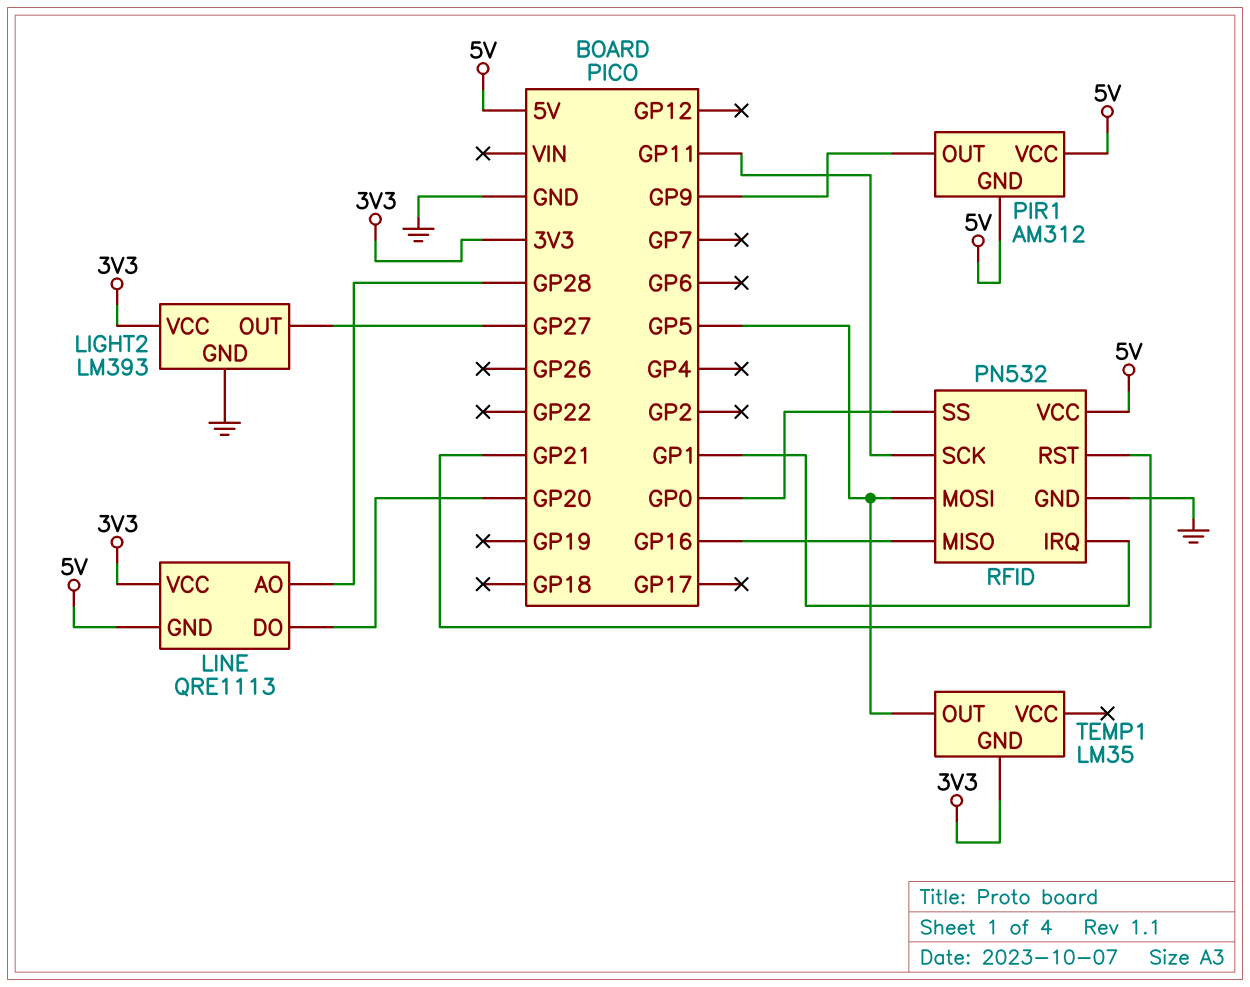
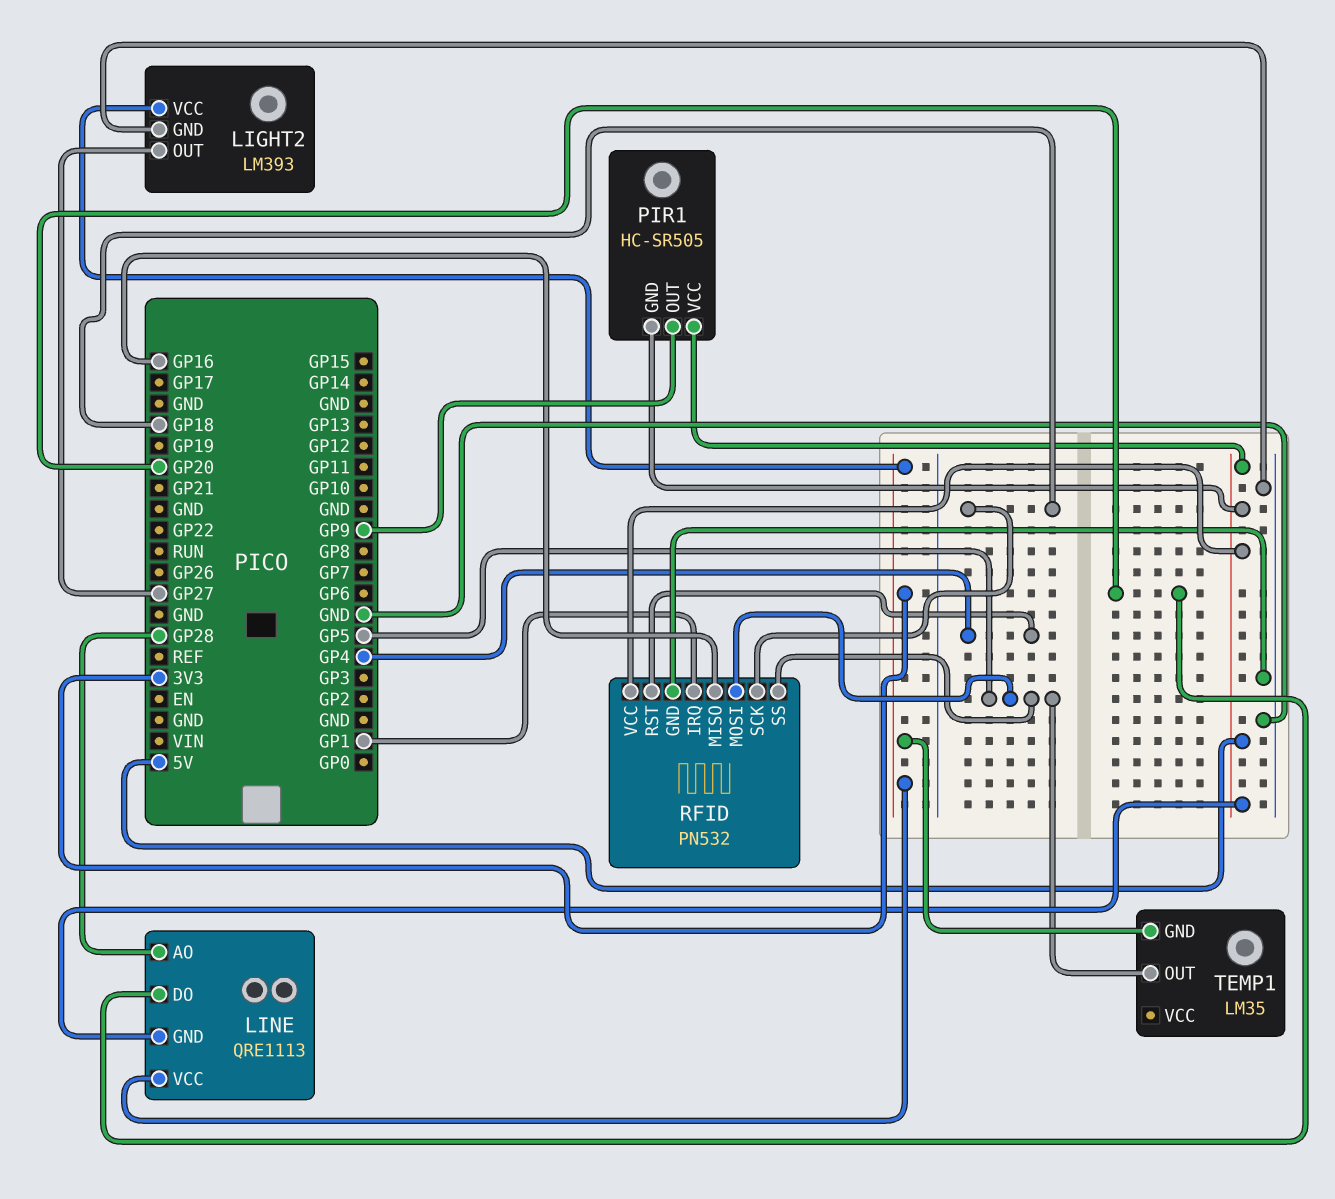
PIR1: AM312 -> HC-SR505
RFID pin RST: GP21 -> GP4
RFID pin SCK: GP11 -> GP18
RFID pin SS: GP0 -> GP5

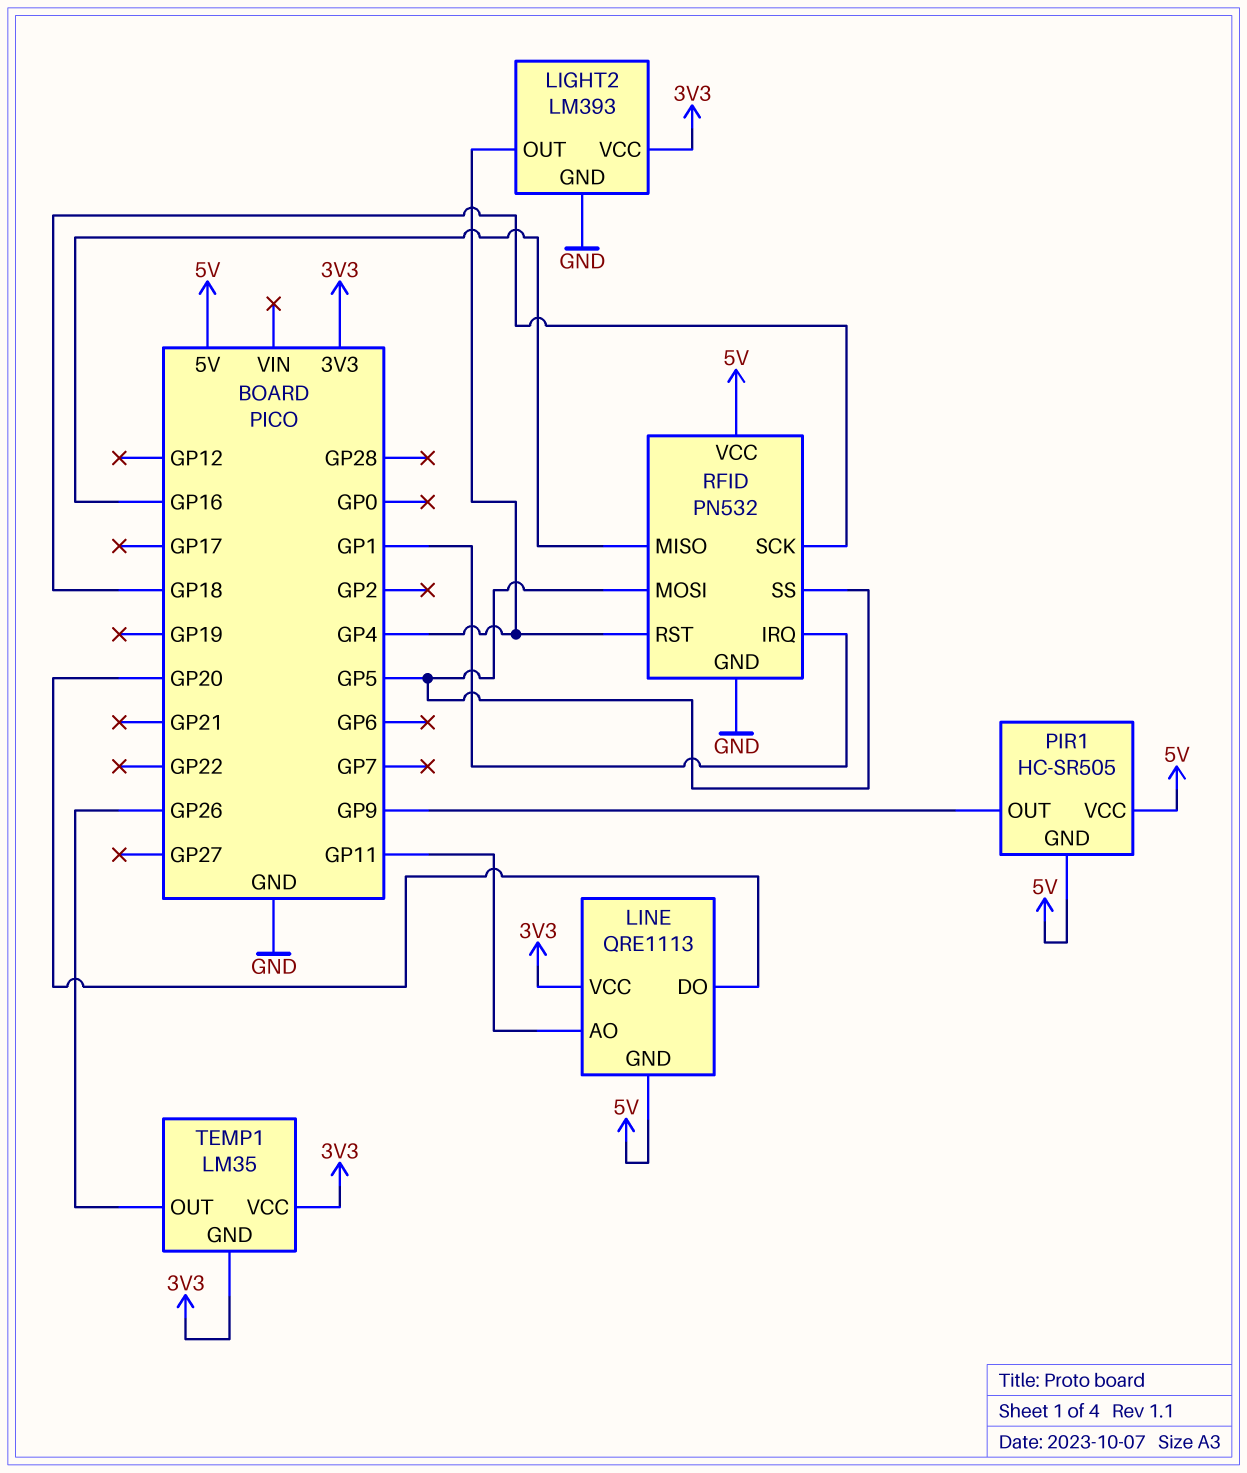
LIGHT2 pin OUT: GP27 -> GP4
LINE pin AO: GP28 -> GP11
TEMP1 pin OUT: GP5 -> GP26
TEMP1 pin VCC: none -> 3V3

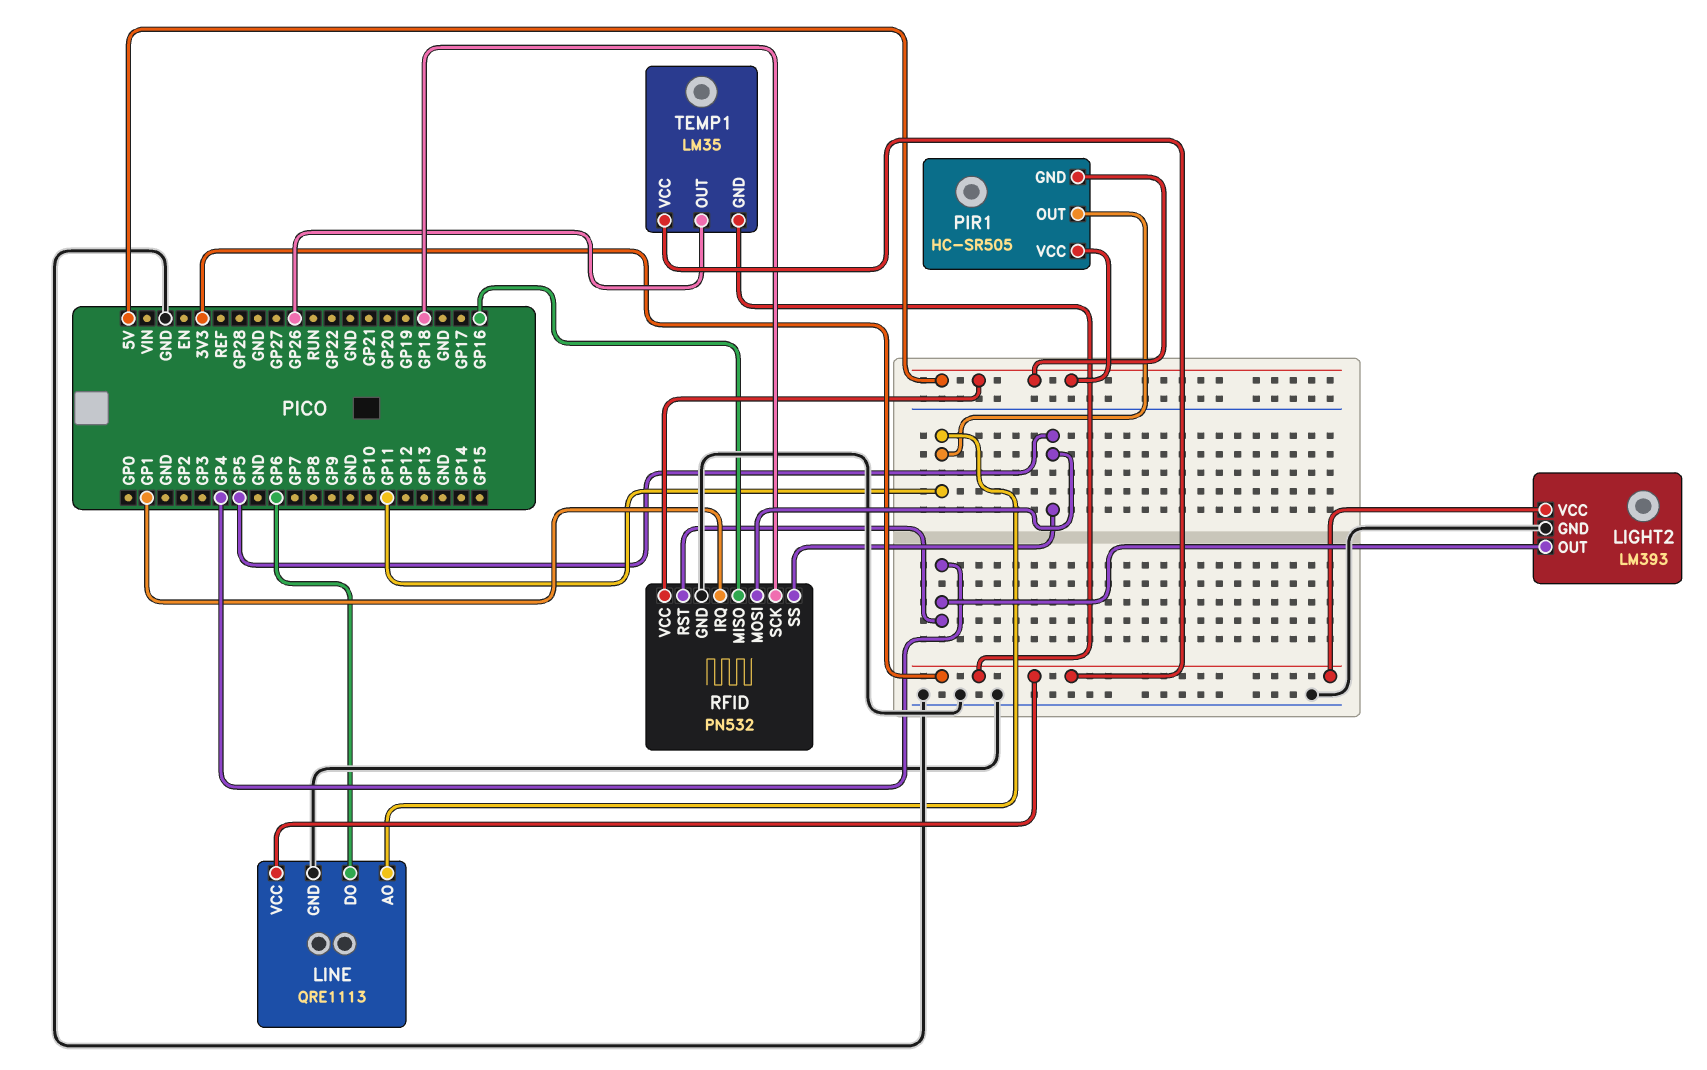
LINE pin DO: GP20 -> GP6
LINE pin GND: 5V -> GND
PIR1 pin OUT: GP9 -> GP11

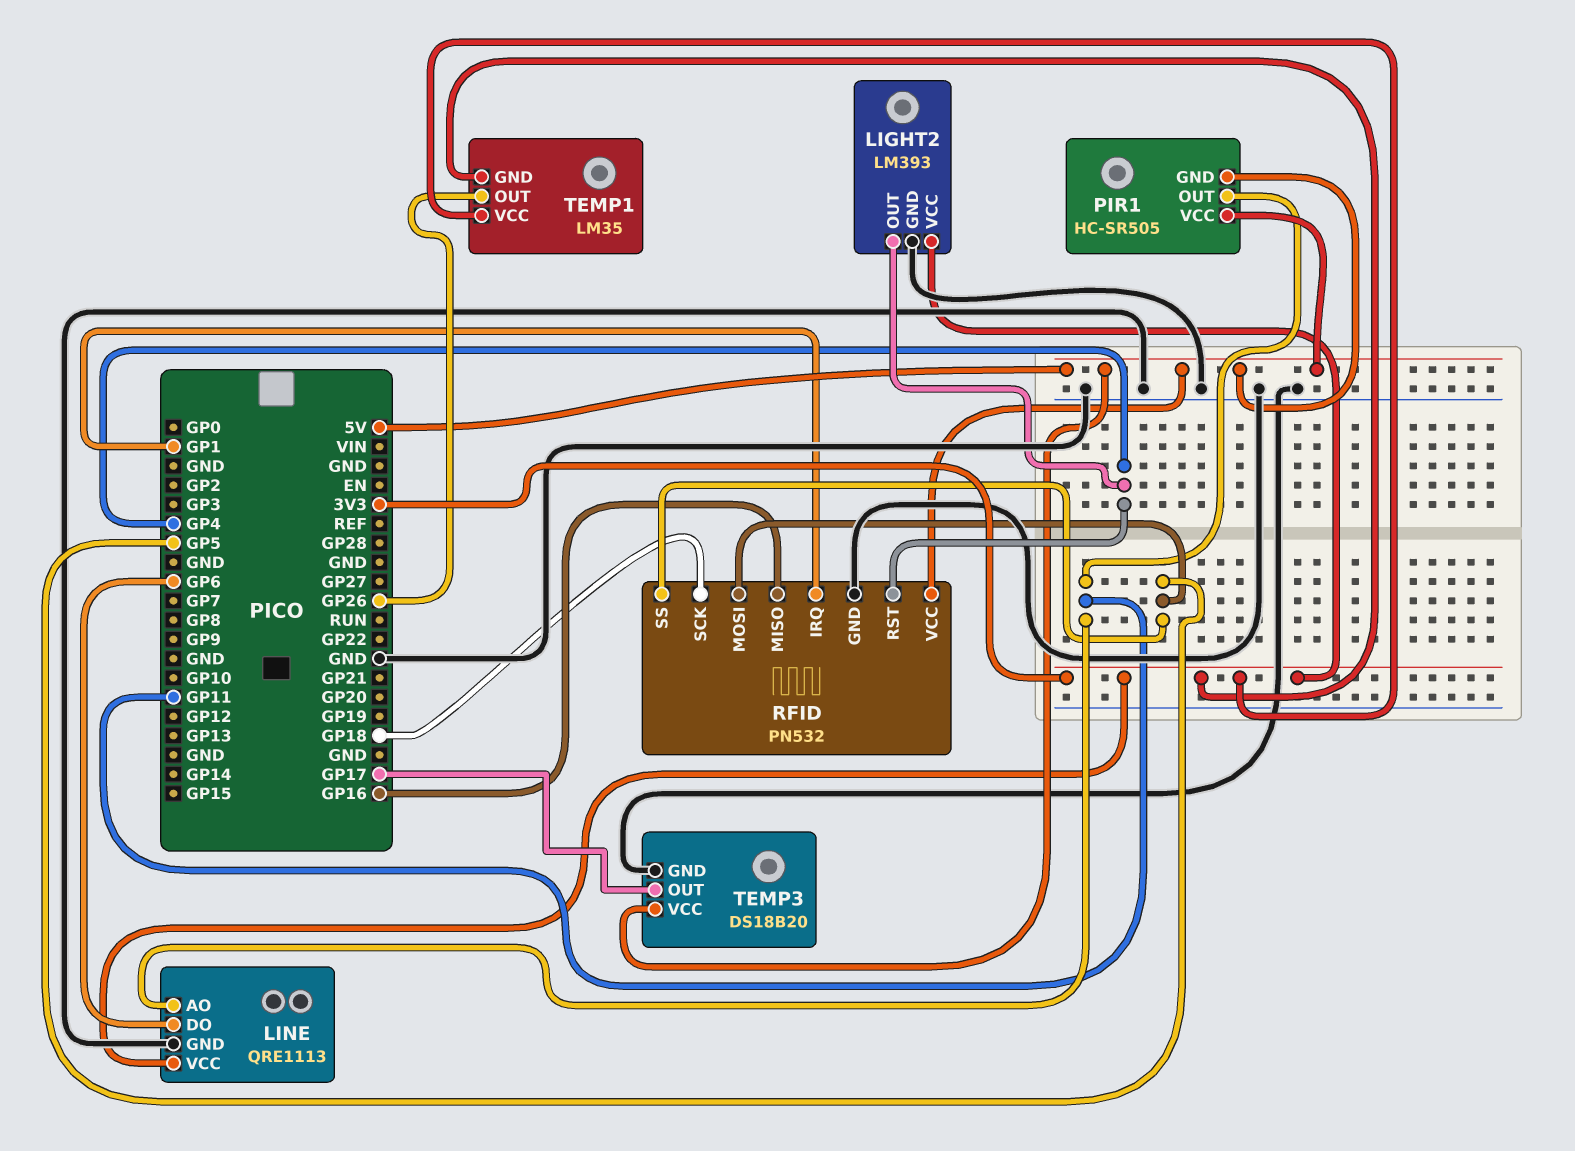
TEMP3: none -> DS18B20
TEMP3 pin GND: none -> GND
TEMP3 pin OUT: none -> GP17
TEMP3 pin VCC: none -> 5V

